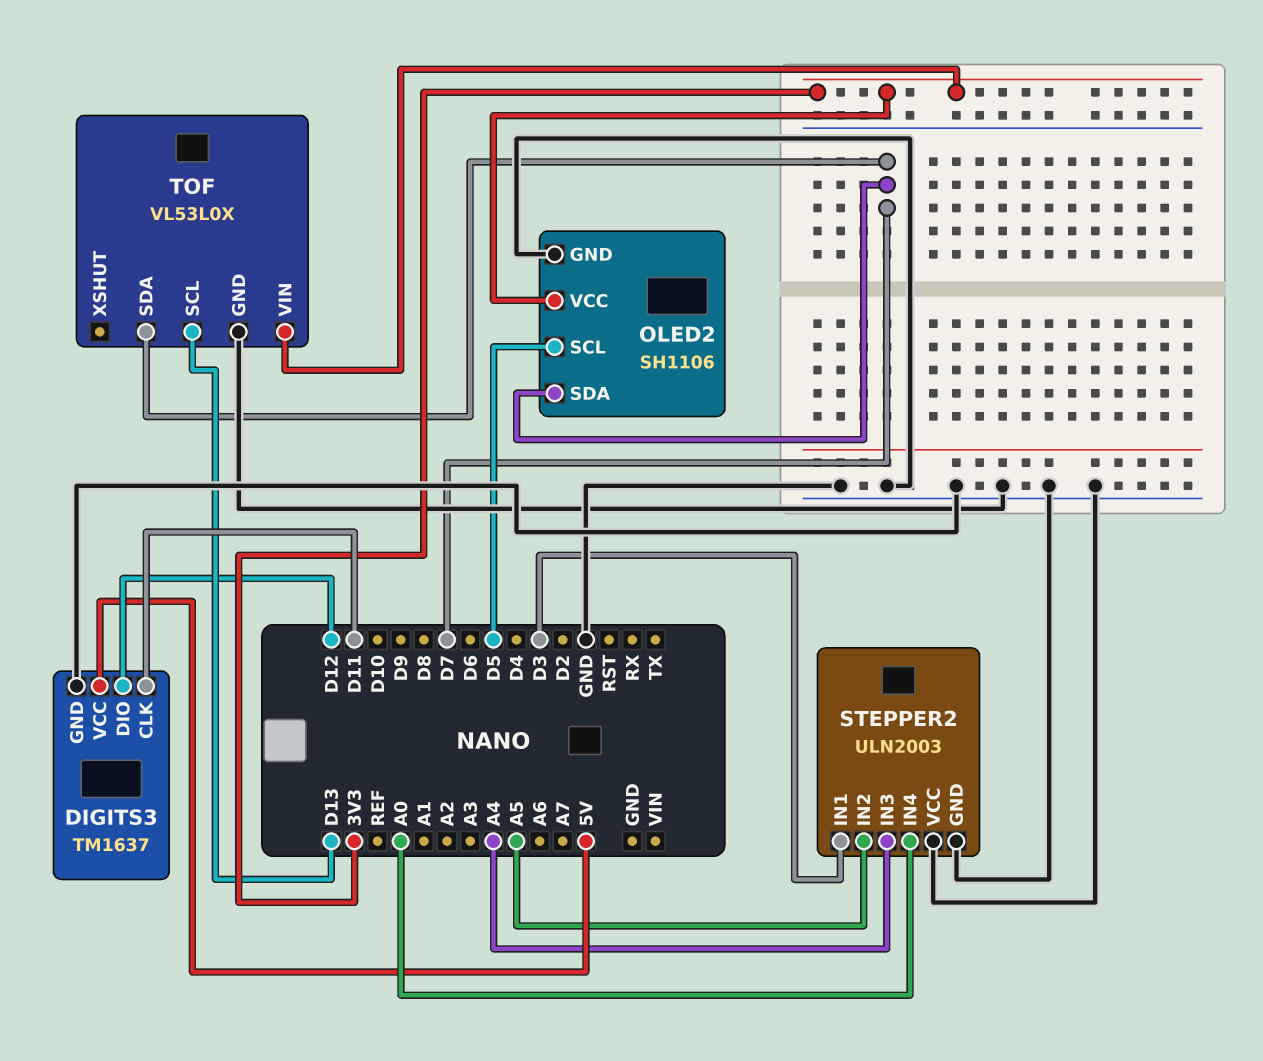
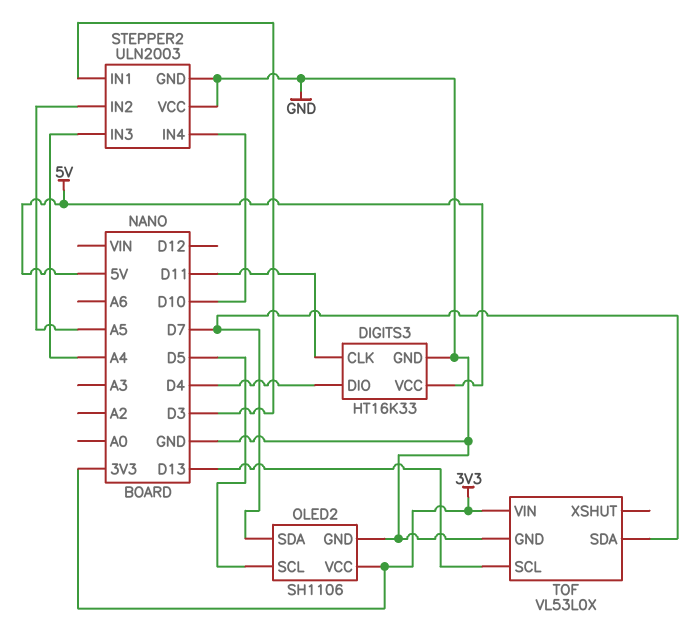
DIGITS3: TM1637 -> HT16K33
DIGITS3 pin DIO: D12 -> D4
STEPPER2 pin IN4: A0 -> D10

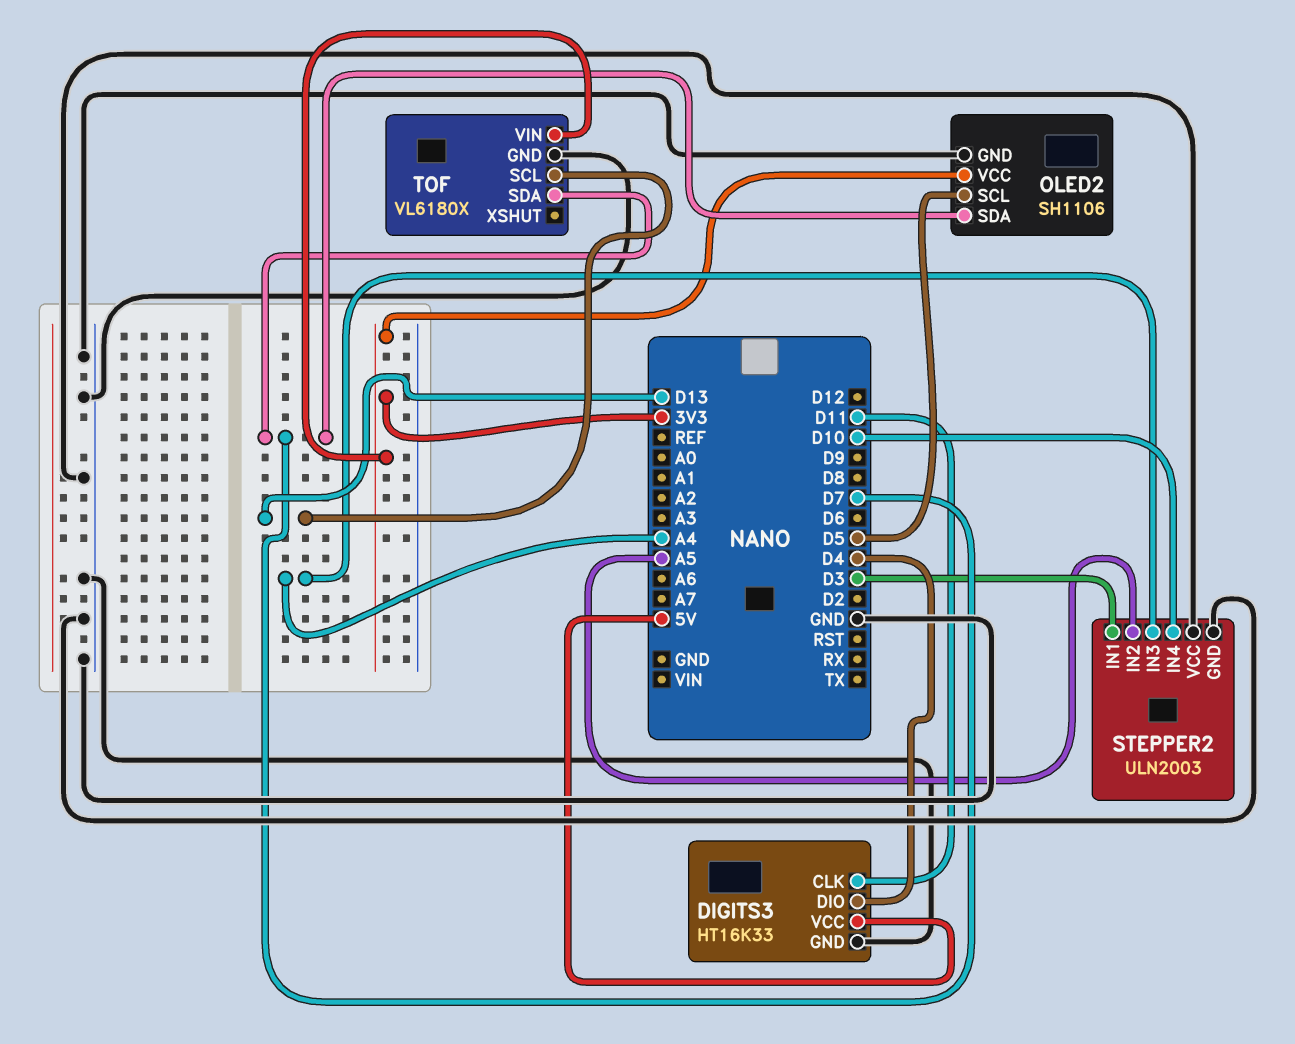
TOF: VL53L0X -> VL6180X

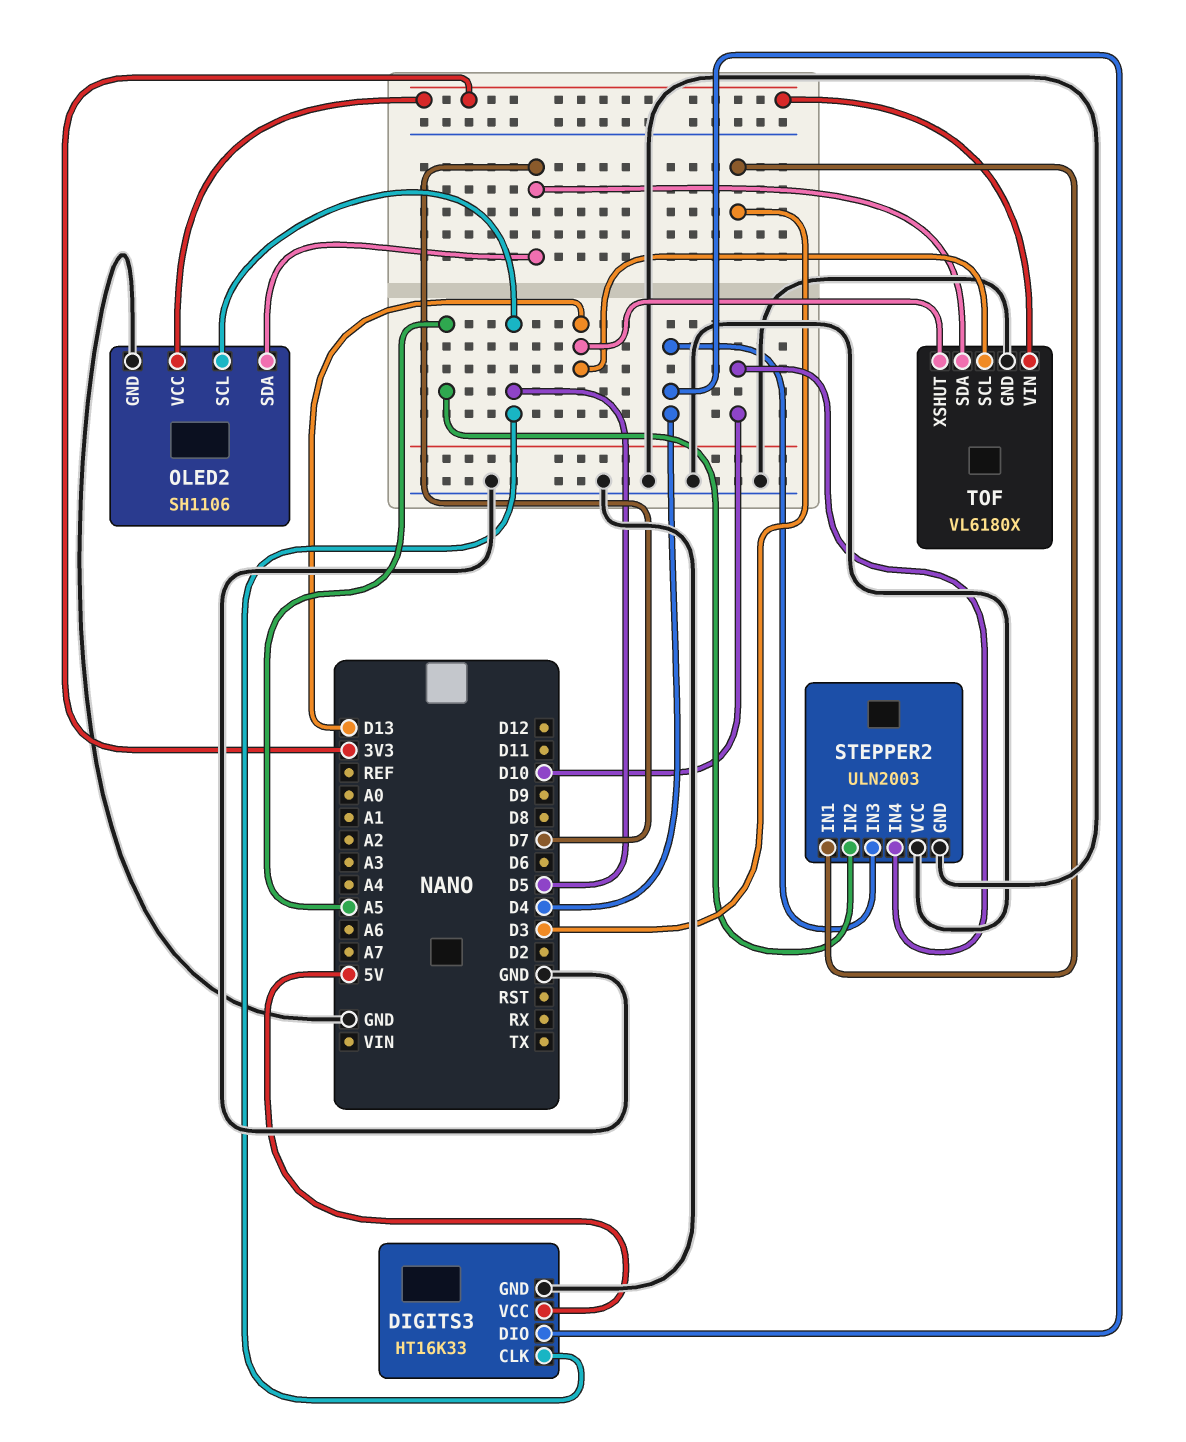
DIGITS3 pin CLK: D11 -> D5
STEPPER2 pin IN3: A4 -> D4
TOF pin XSHUT: none -> D13

